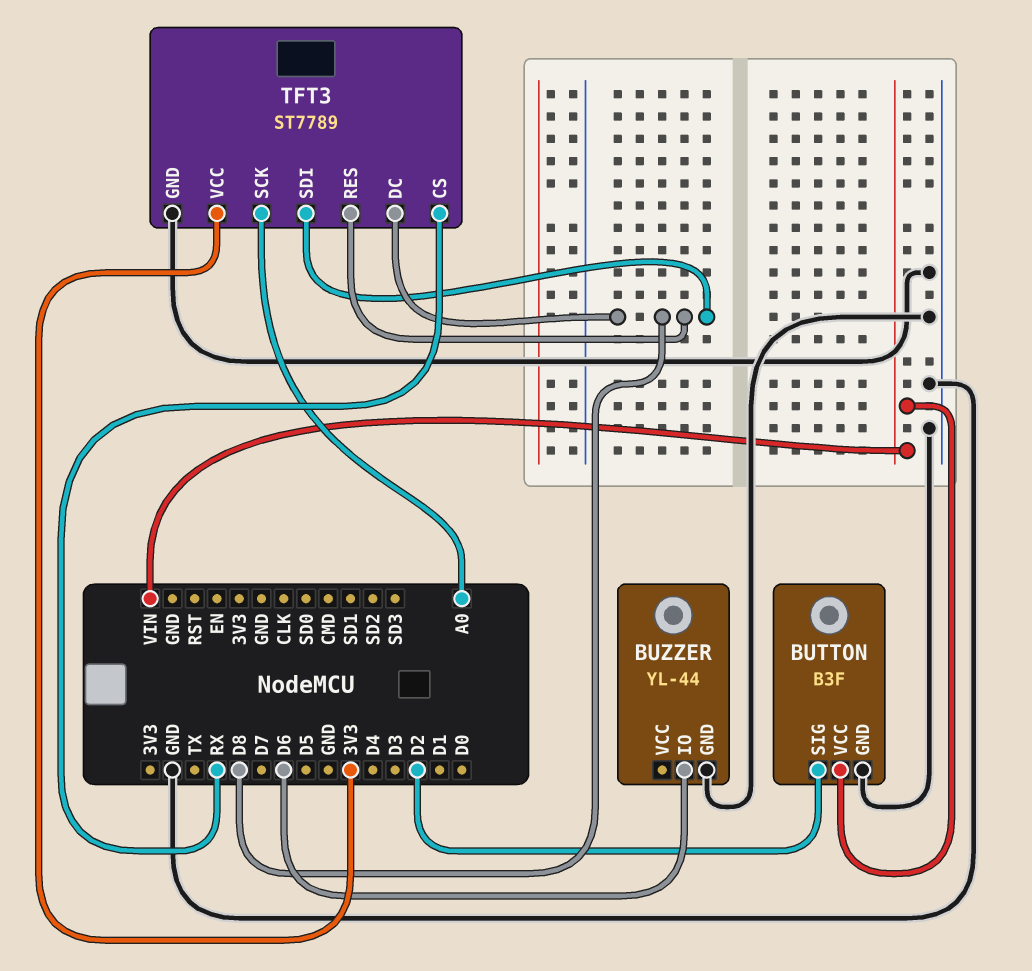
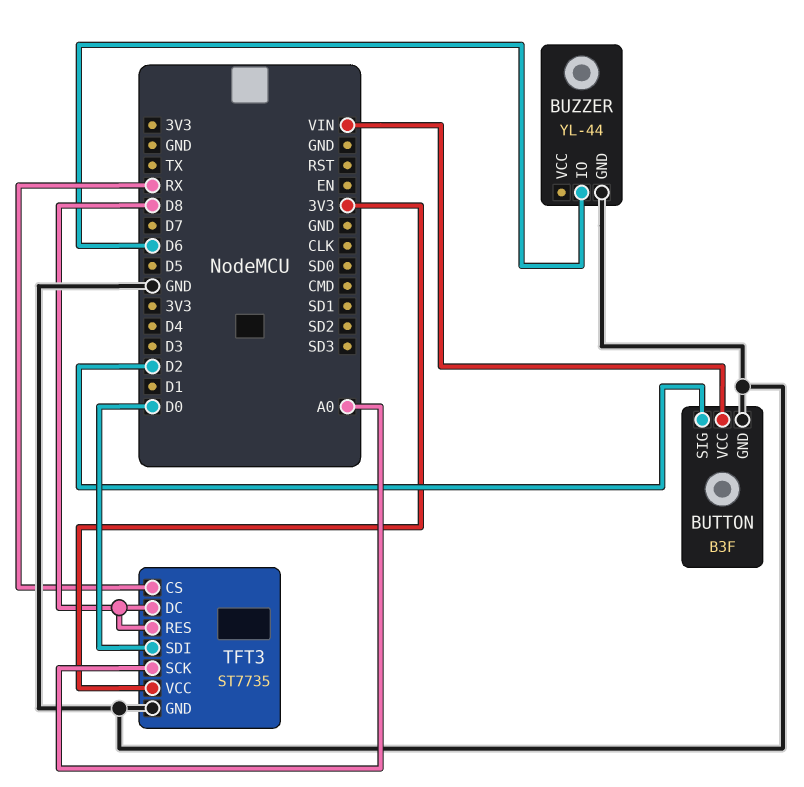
TFT3: ST7789 -> ST7735
TFT3 pin SDI: D8 -> D0

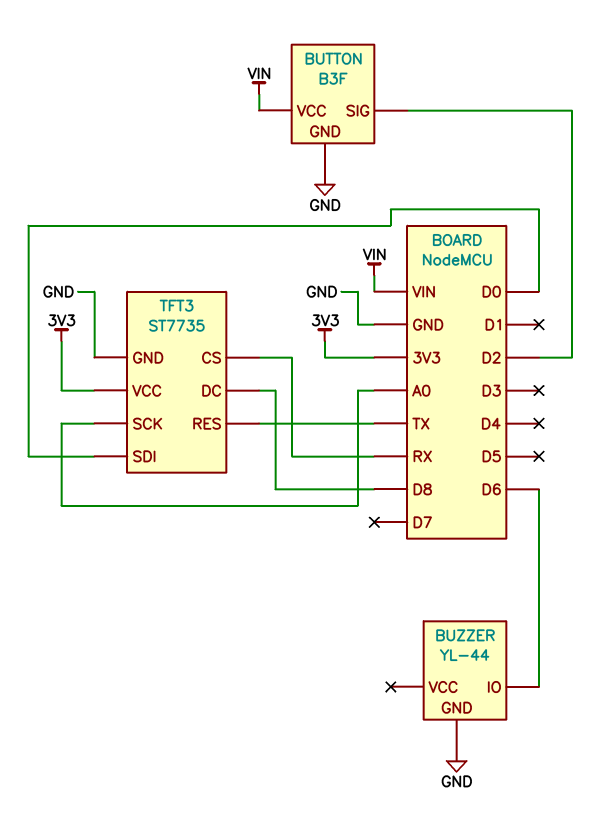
TFT3 pin RES: D8 -> TX

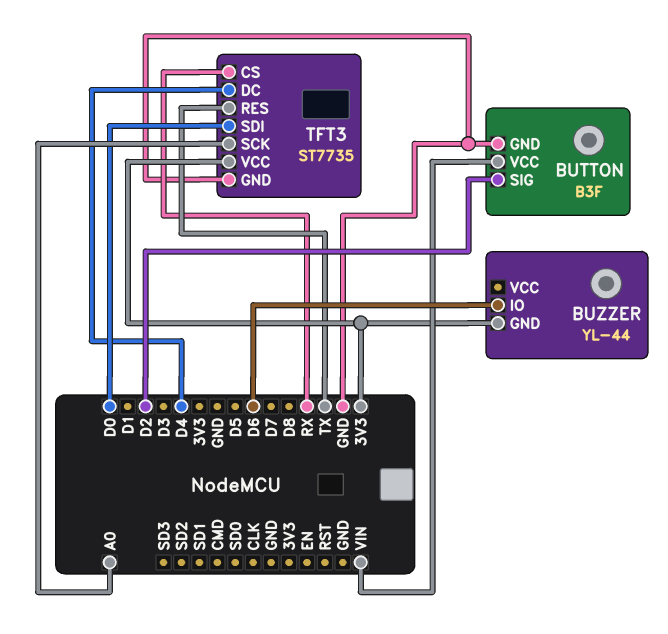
BUZZER pin GND: GND -> 3V3
TFT3 pin DC: D8 -> D4

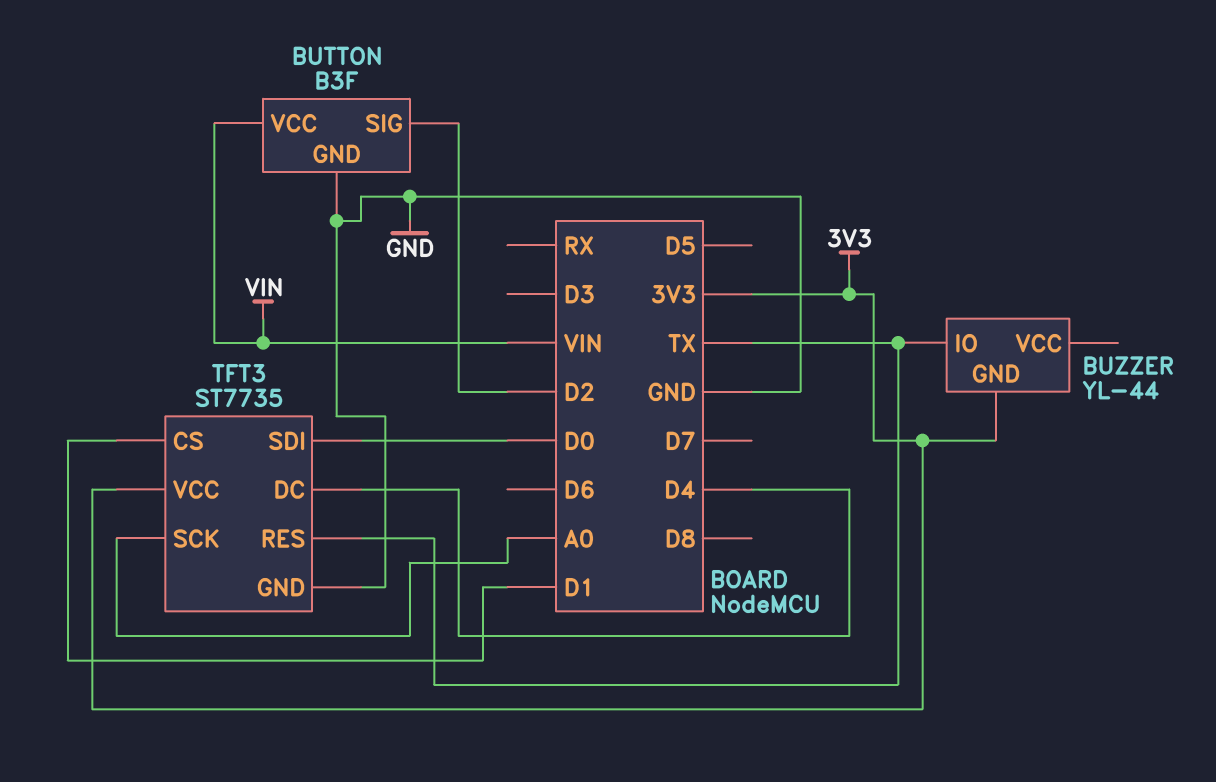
BUZZER pin IO: D6 -> TX
TFT3 pin CS: RX -> D1

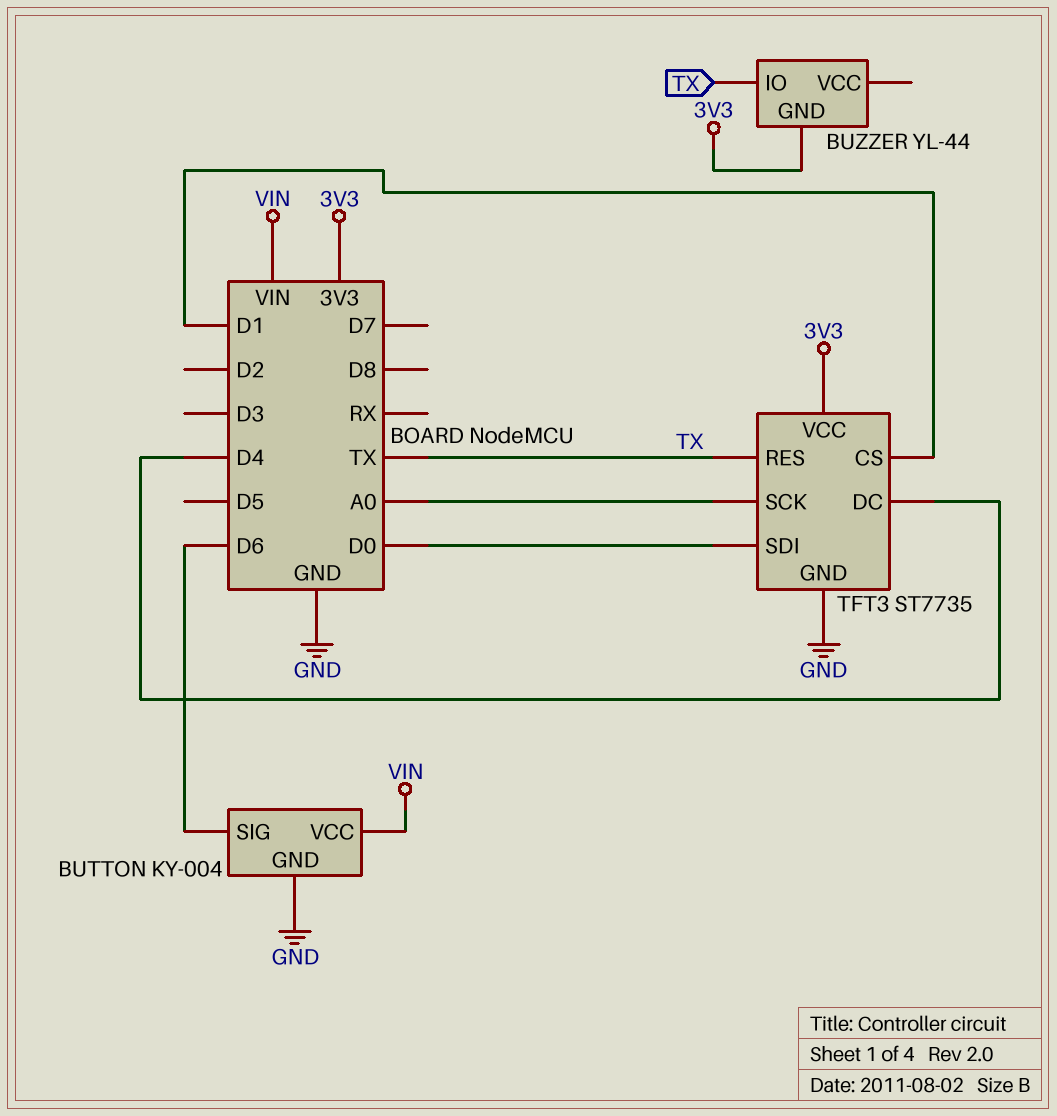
BUTTON: B3F -> KY-004
BUTTON pin SIG: D2 -> D6

